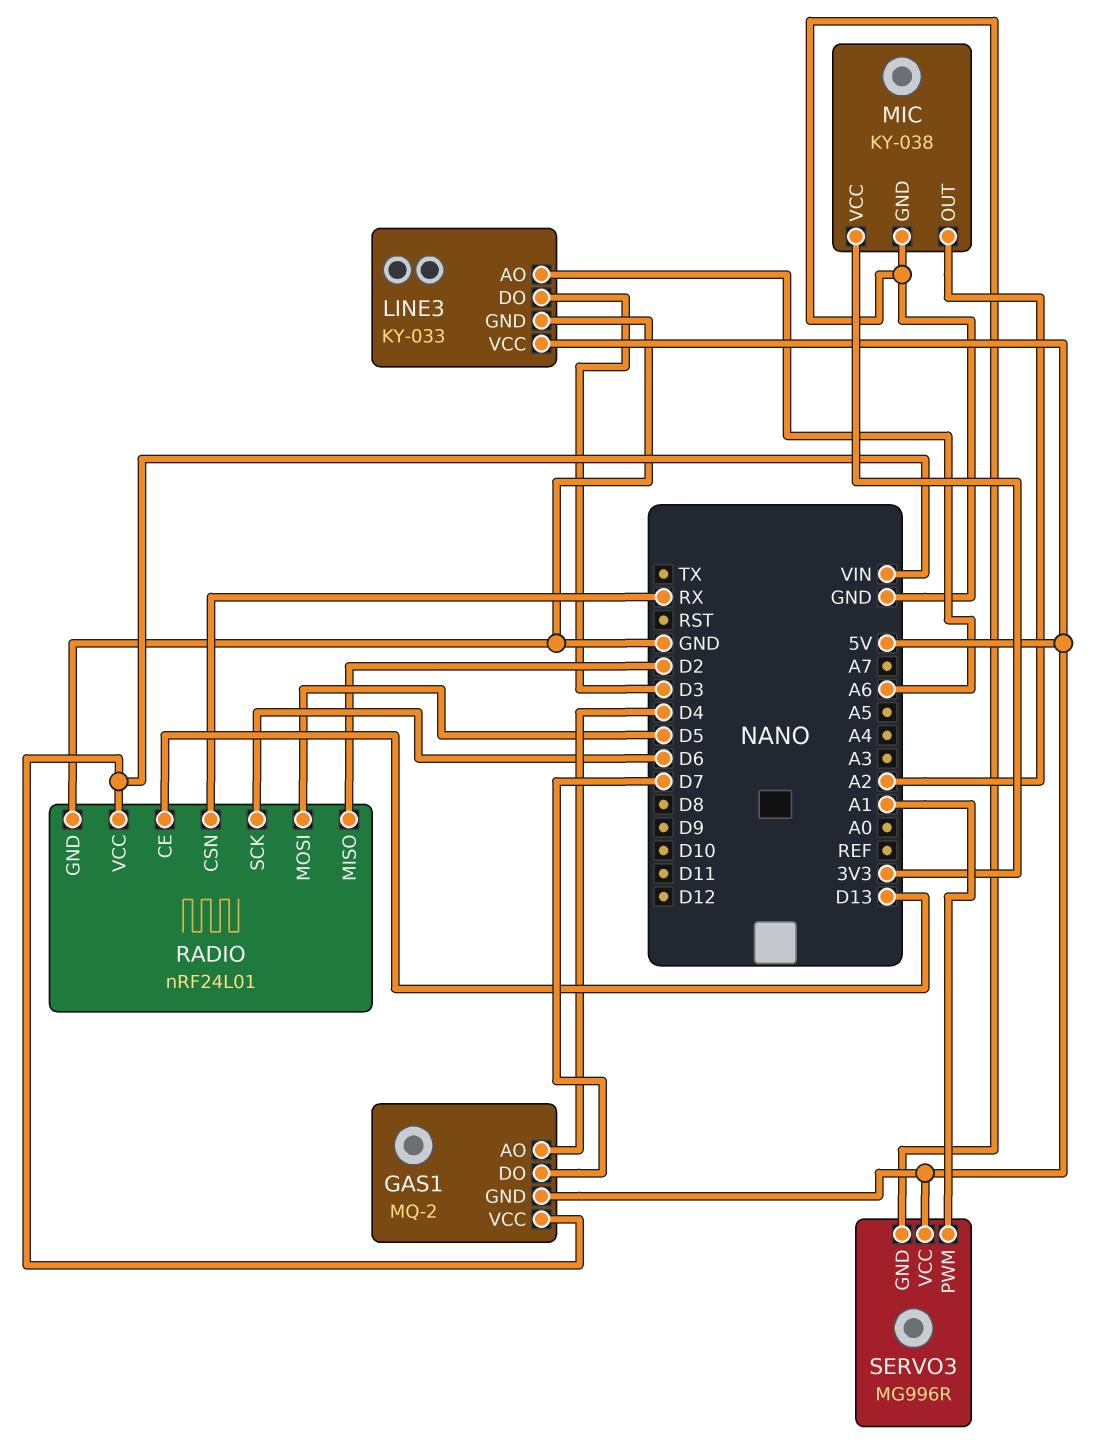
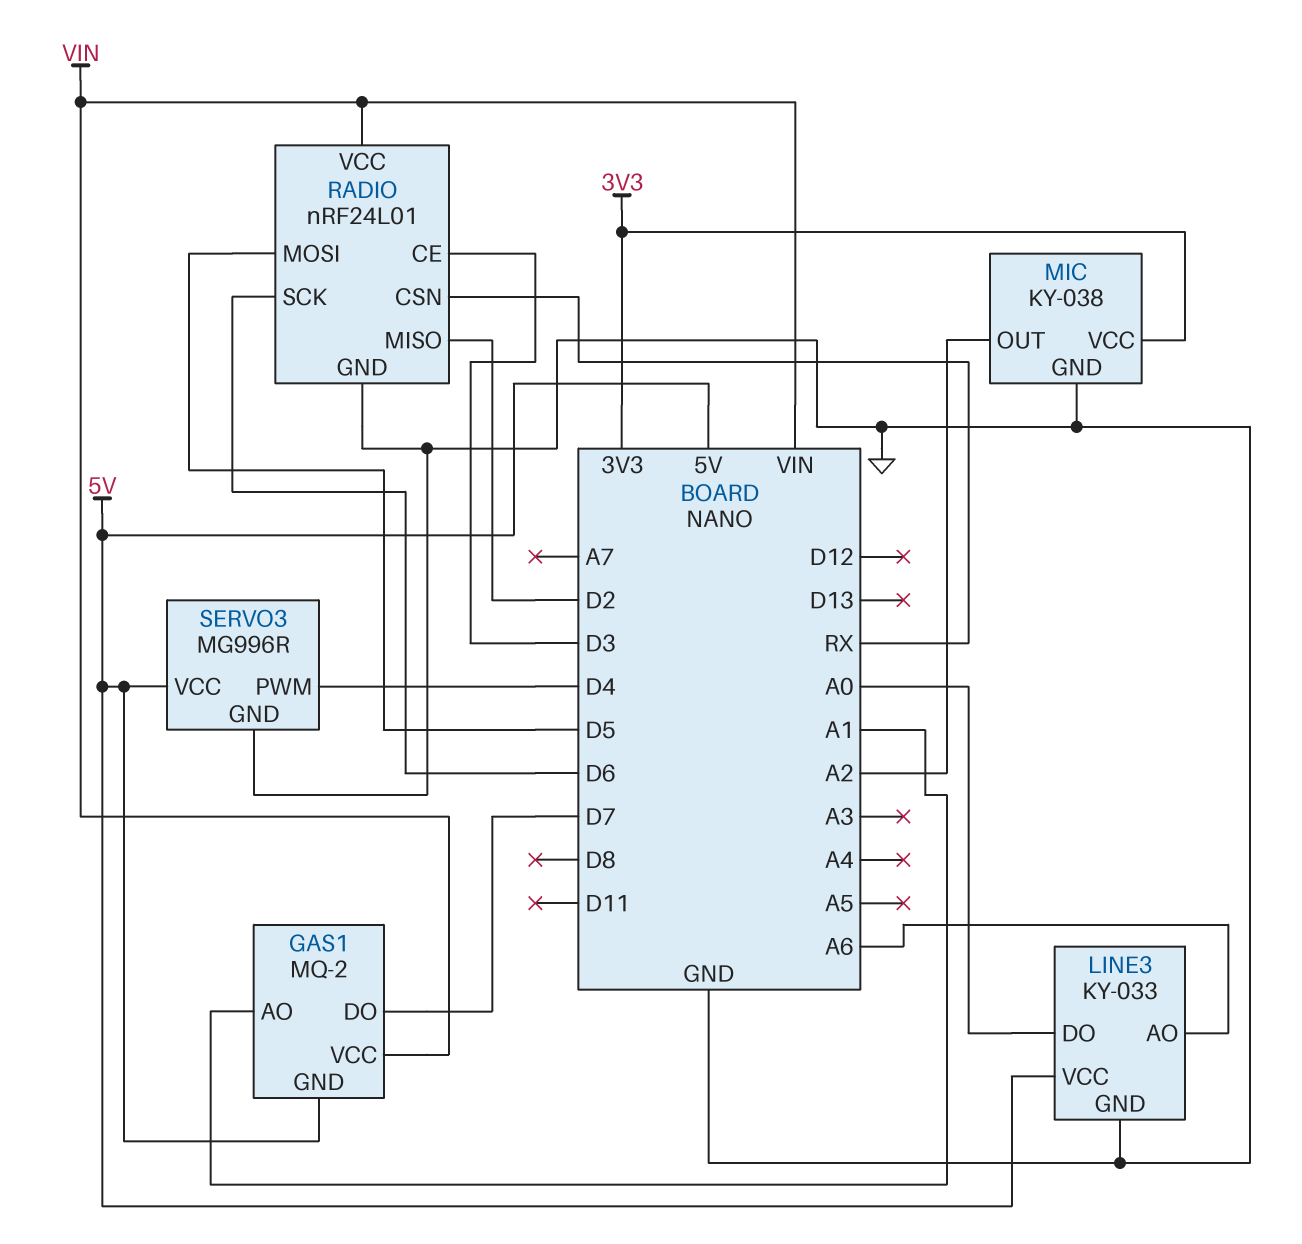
GAS1 pin AO: D4 -> A1
LINE3 pin DO: D3 -> A0
RADIO pin CE: D13 -> D3
SERVO3 pin PWM: A1 -> D4

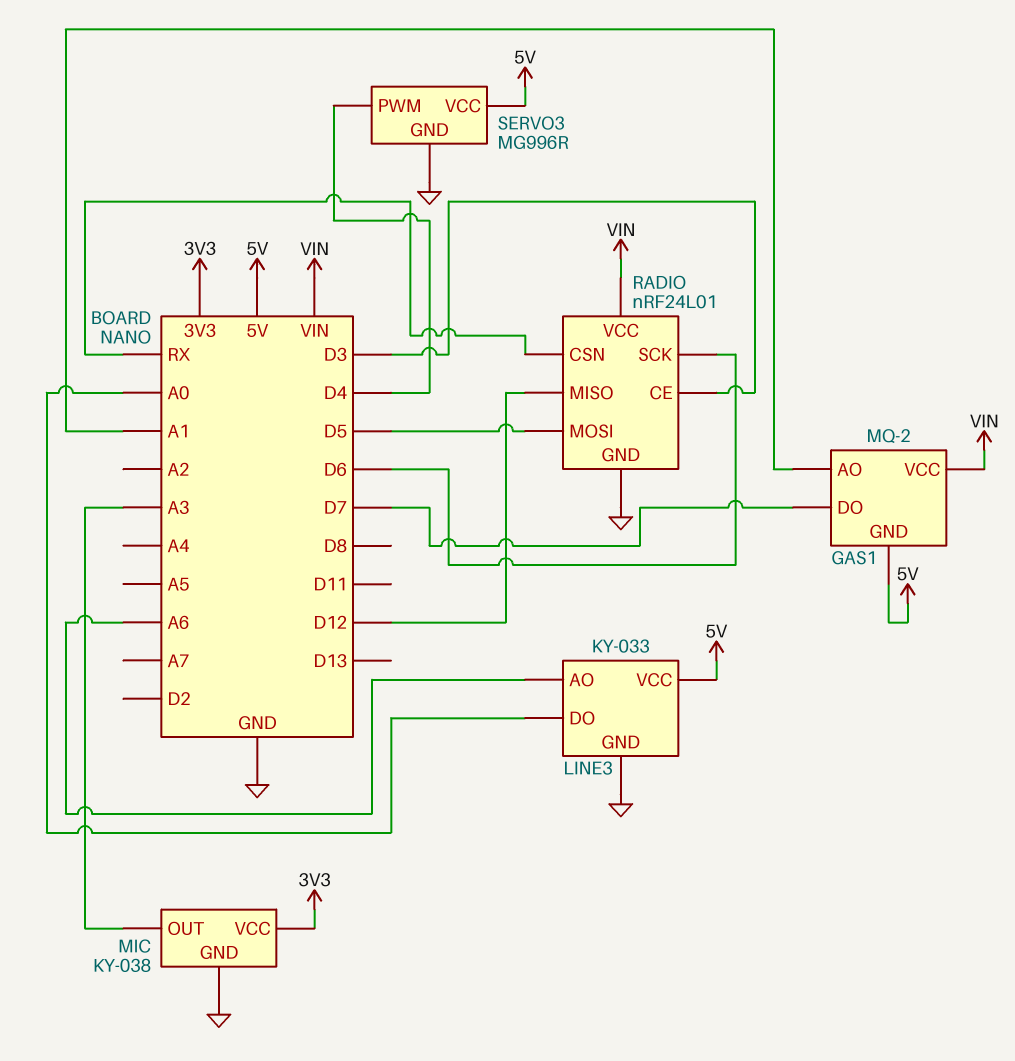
MIC pin OUT: A2 -> A3
RADIO pin MISO: D2 -> D12

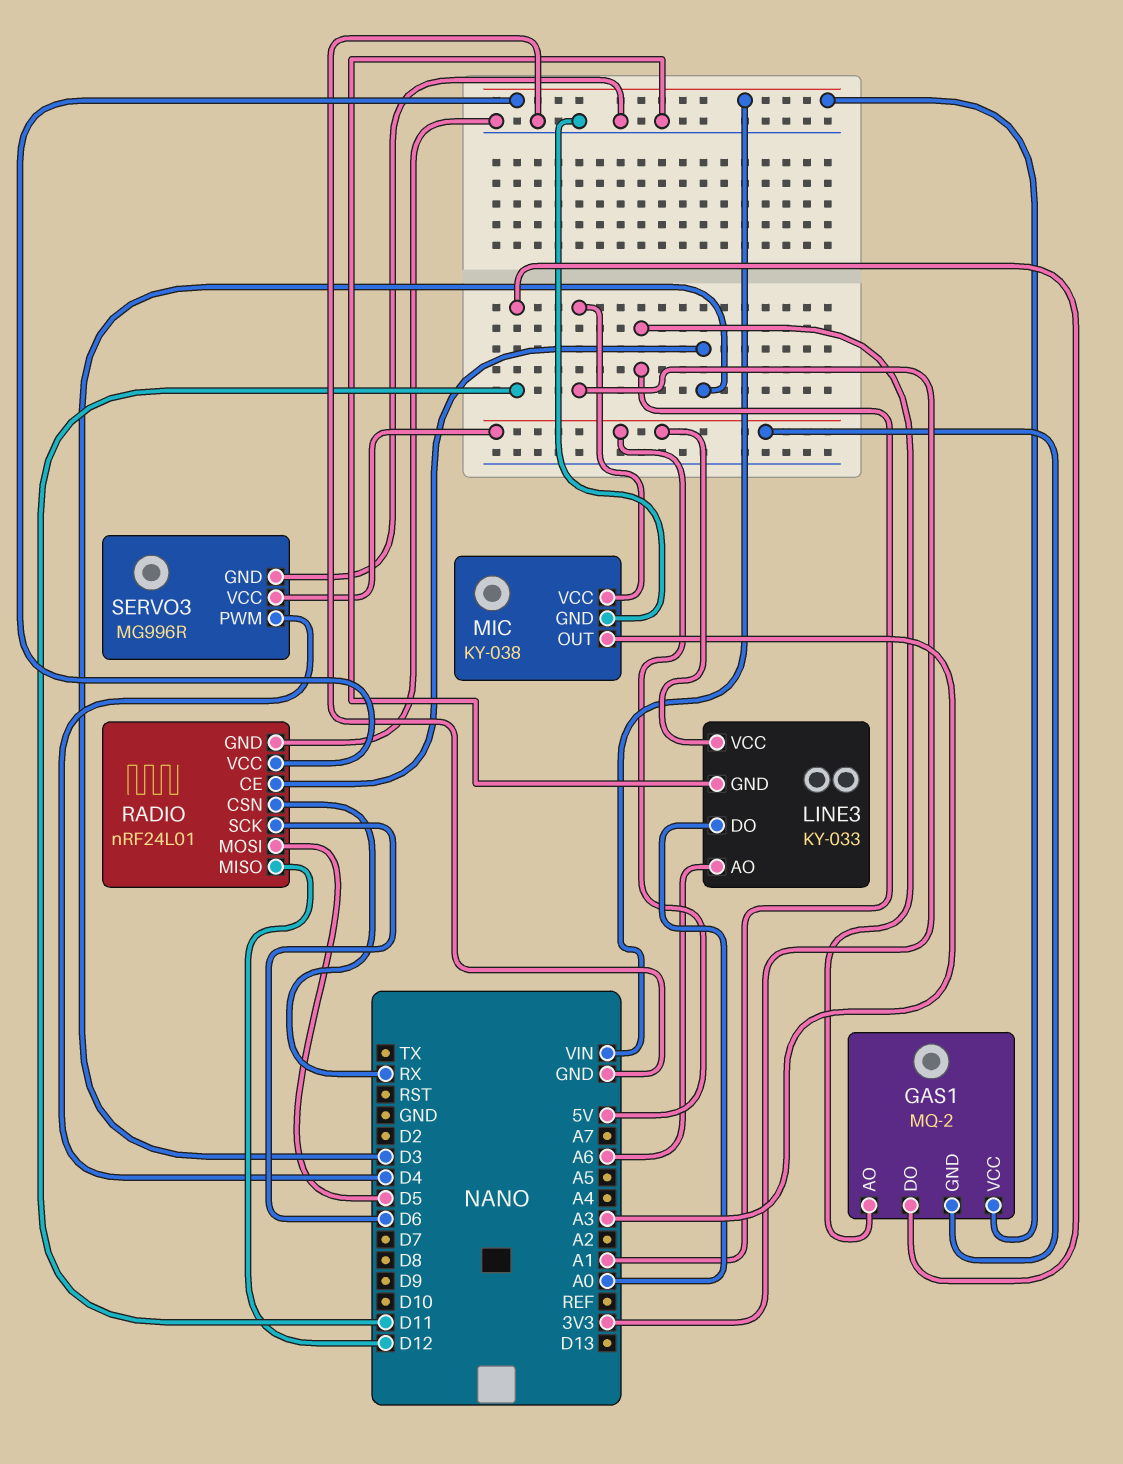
GAS1 pin DO: D7 -> D11

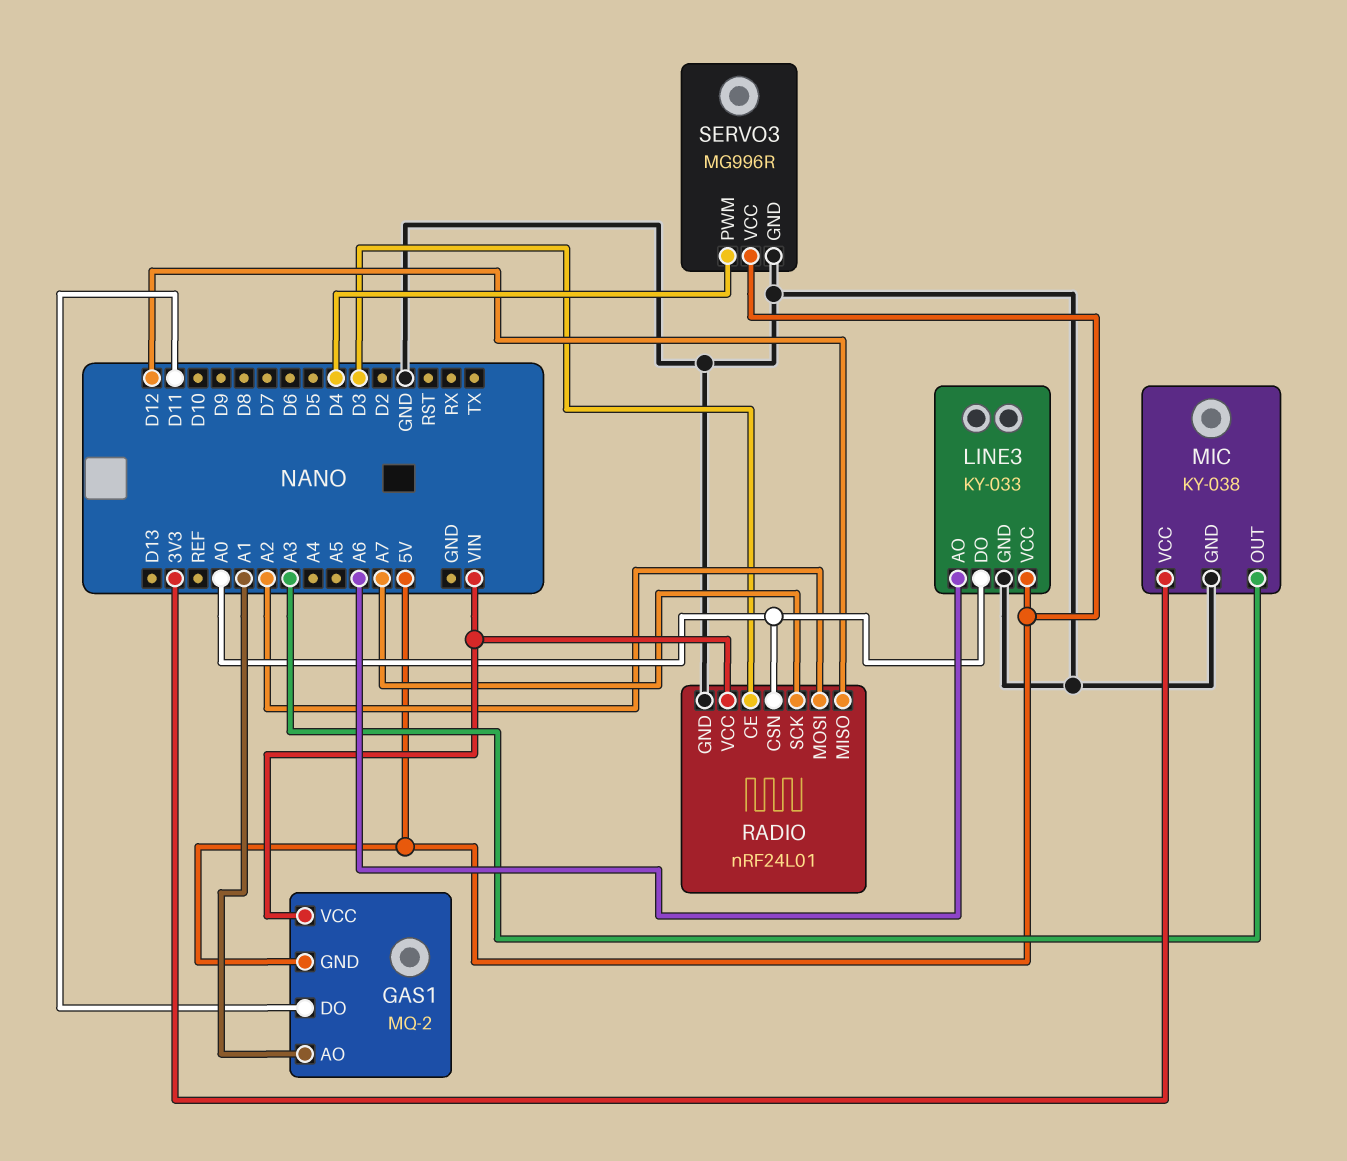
RADIO pin CSN: RX -> A0
RADIO pin MOSI: D5 -> A2
RADIO pin SCK: D6 -> A7

